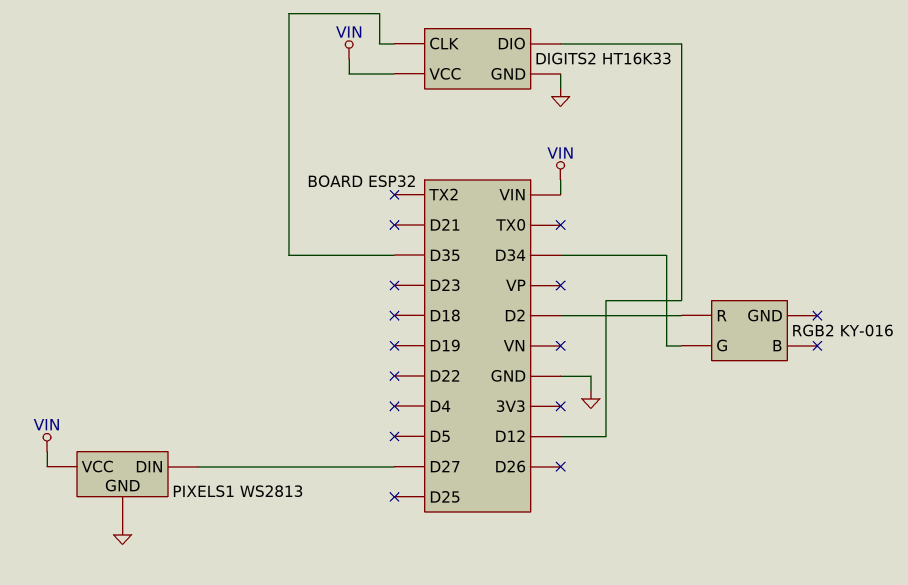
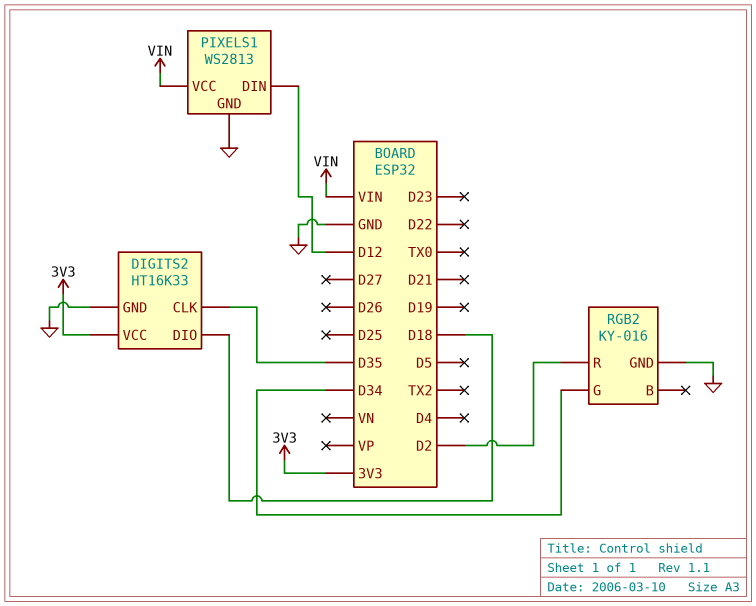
DIGITS2 pin DIO: D12 -> D18
DIGITS2 pin VCC: VIN -> 3V3
PIXELS1 pin DIN: D27 -> D12
RGB2 pin GND: none -> GND

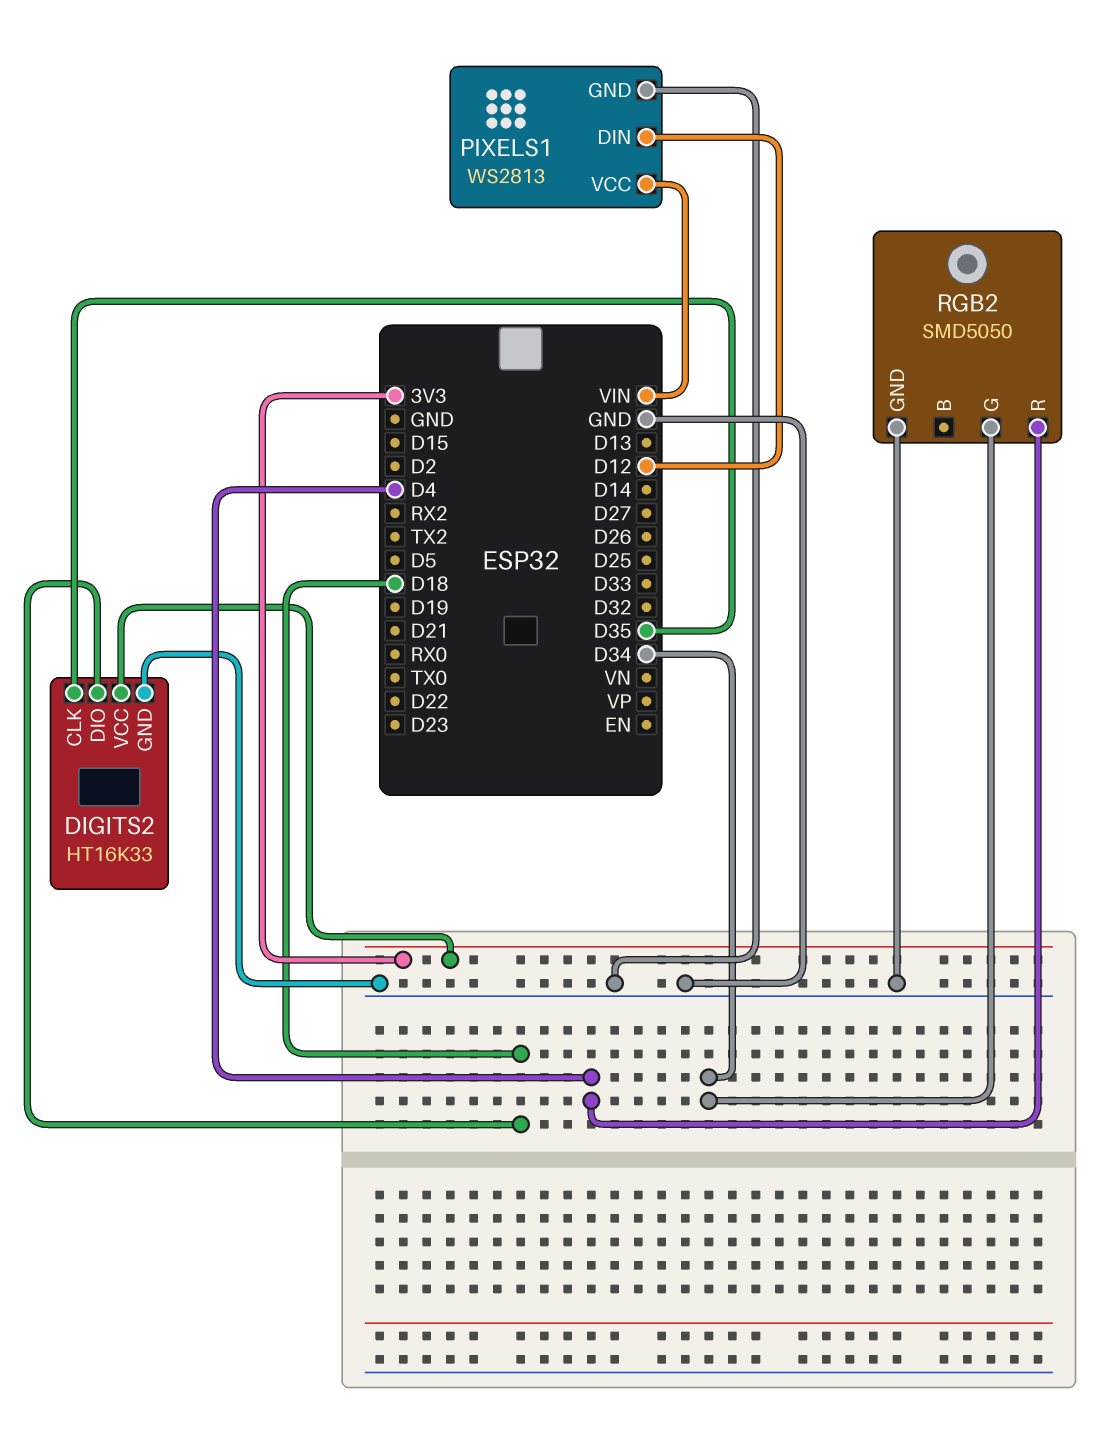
RGB2: KY-016 -> SMD5050
RGB2 pin R: D2 -> D4

